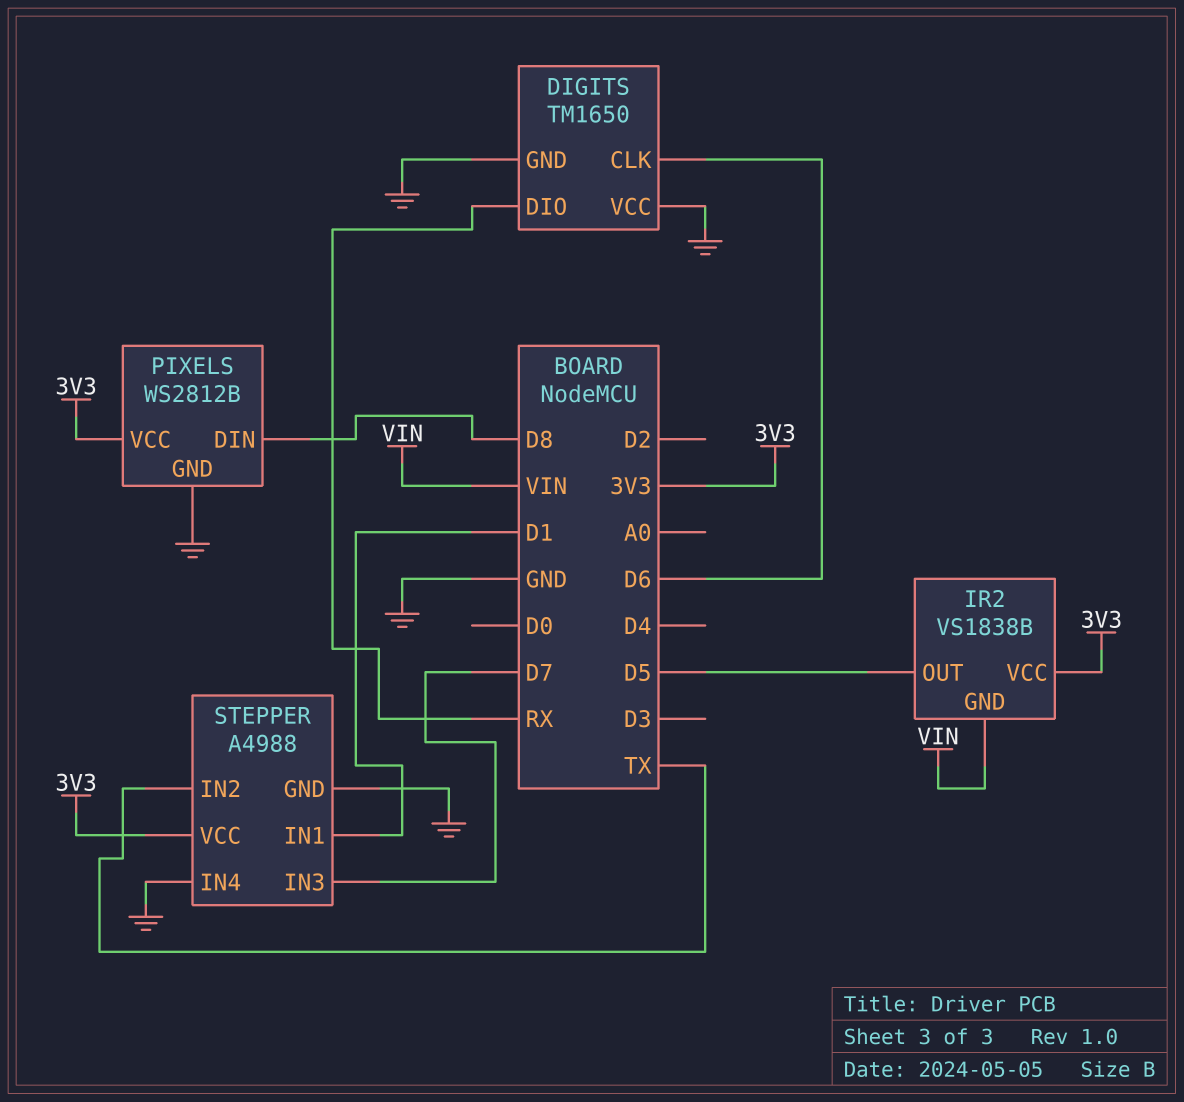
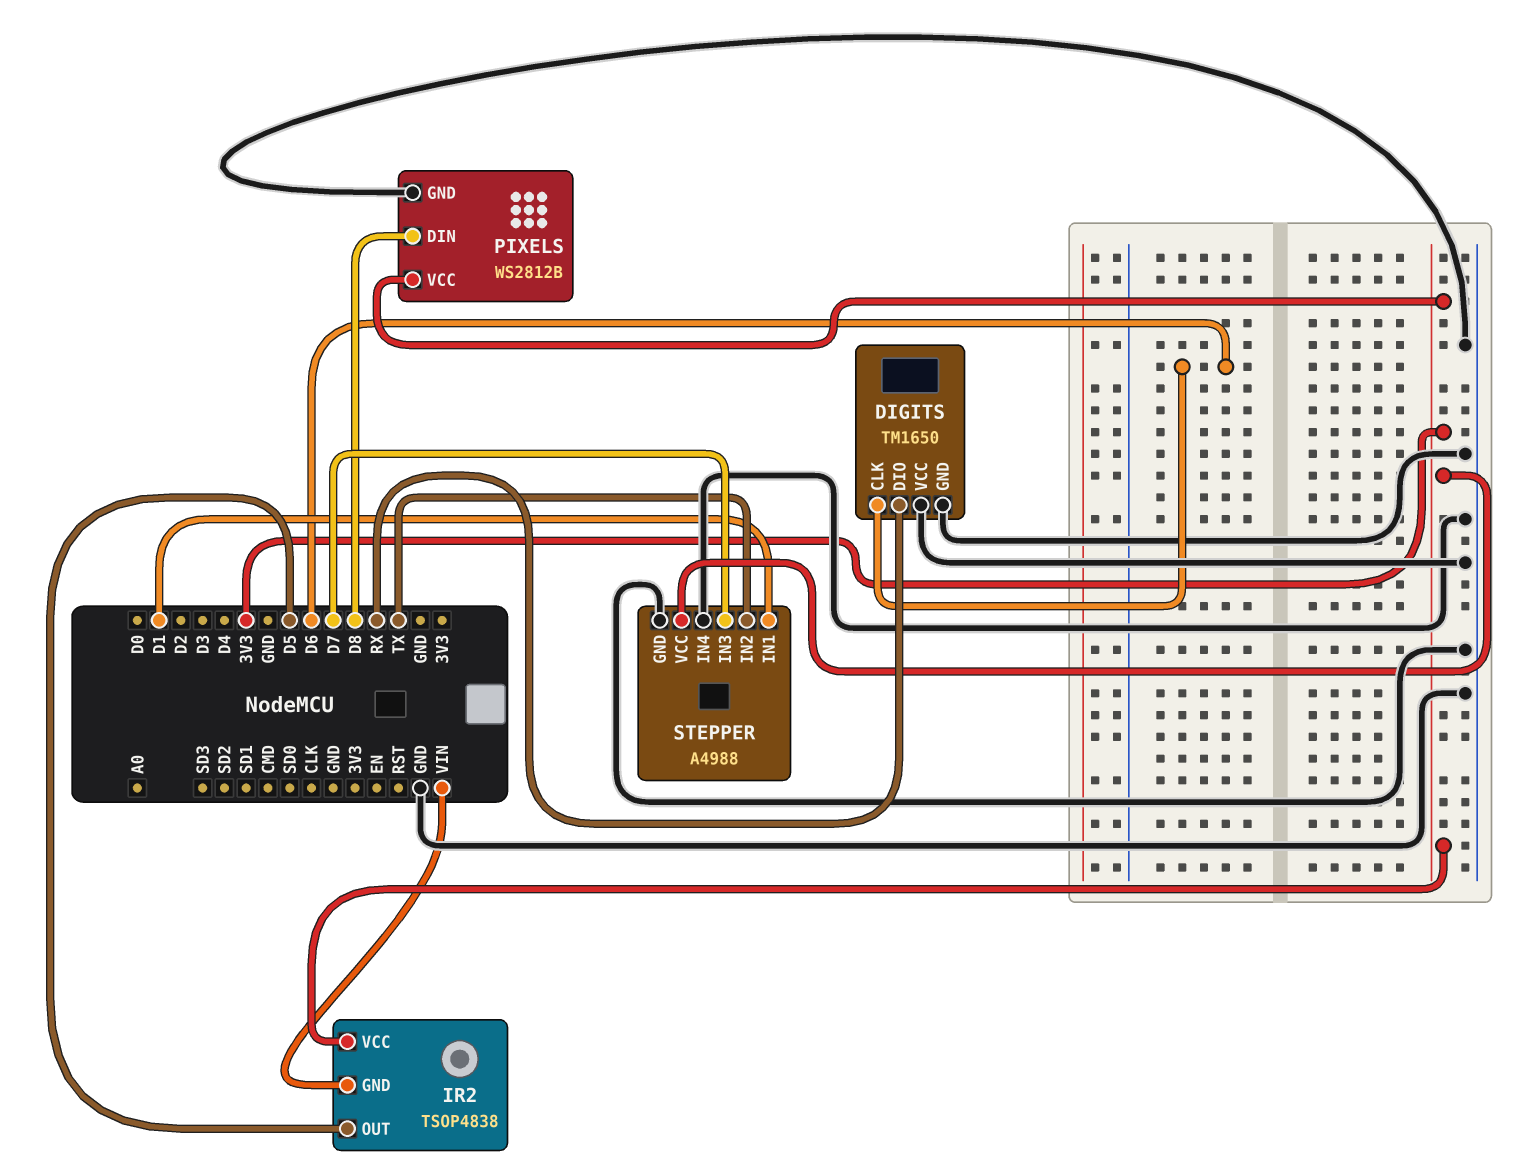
IR2: VS1838B -> TSOP4838

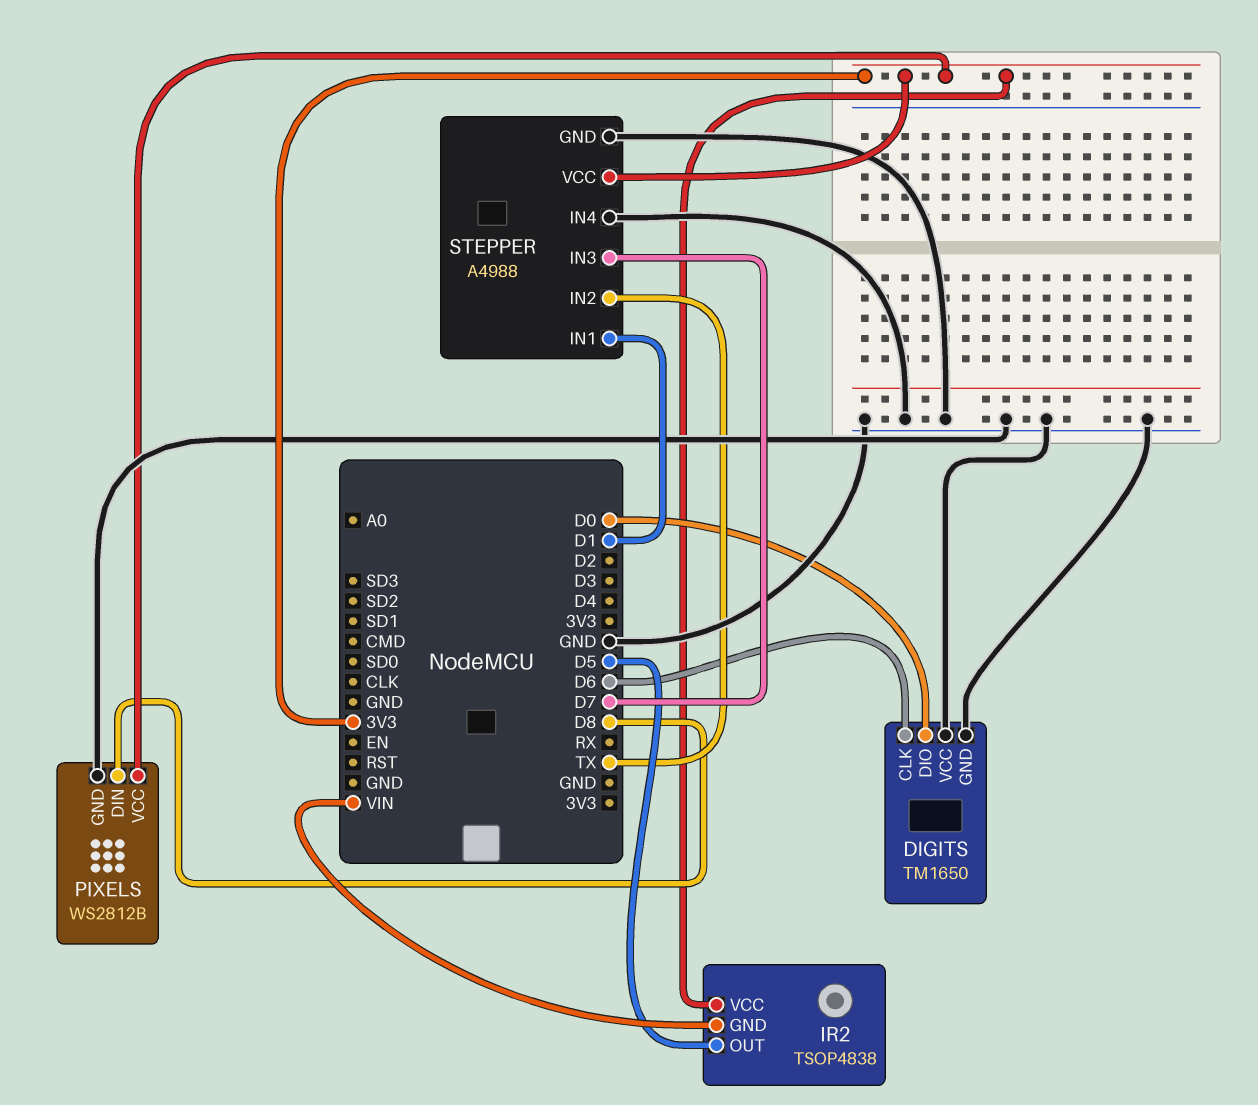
DIGITS pin DIO: RX -> D0

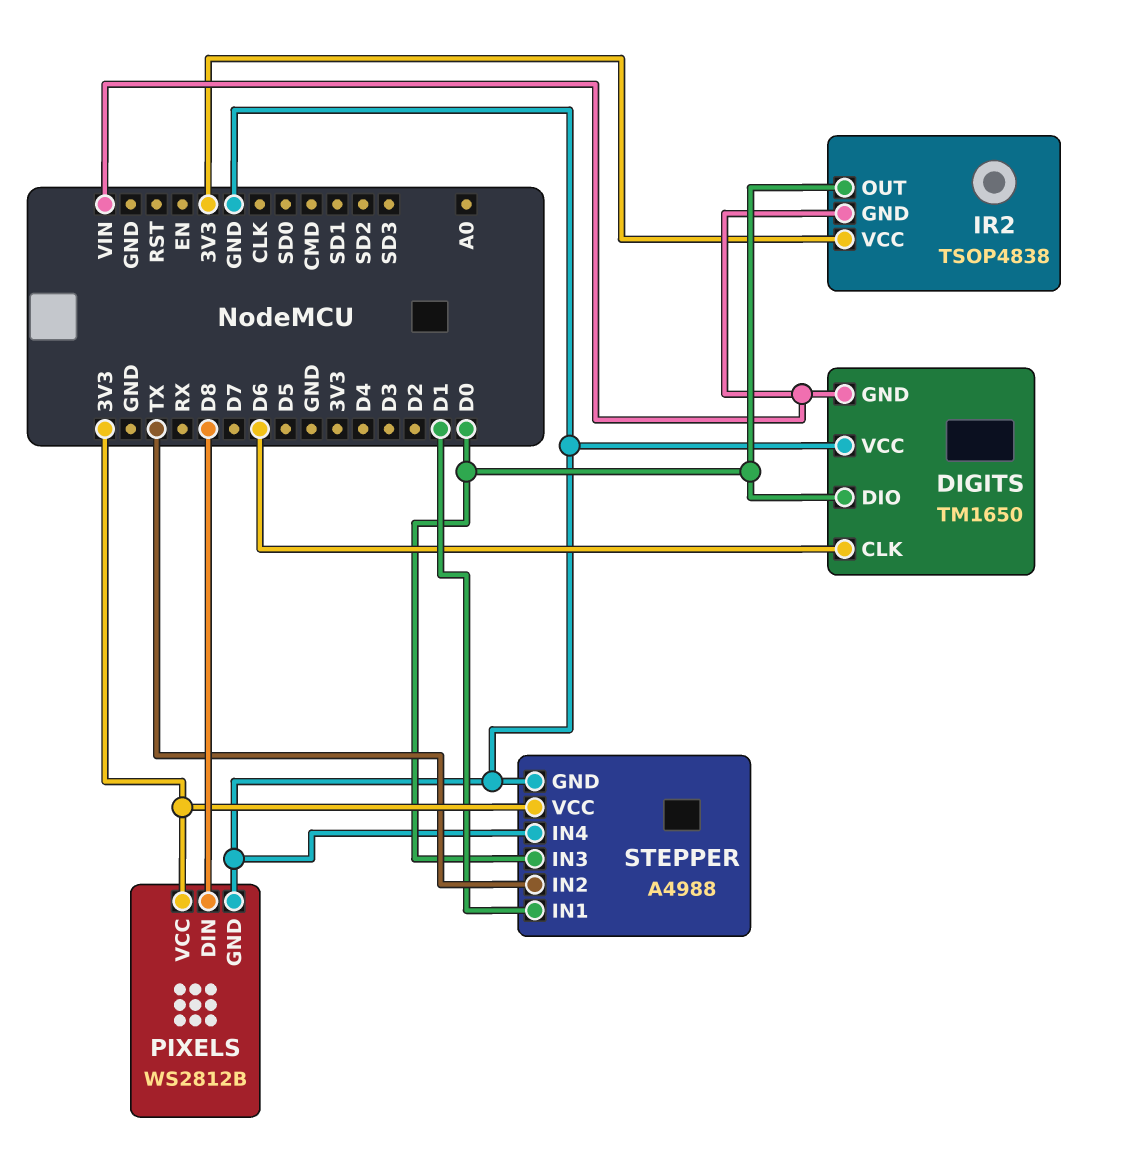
DIGITS pin GND: GND -> VIN
IR2 pin OUT: D5 -> D0
STEPPER pin IN3: D7 -> D0

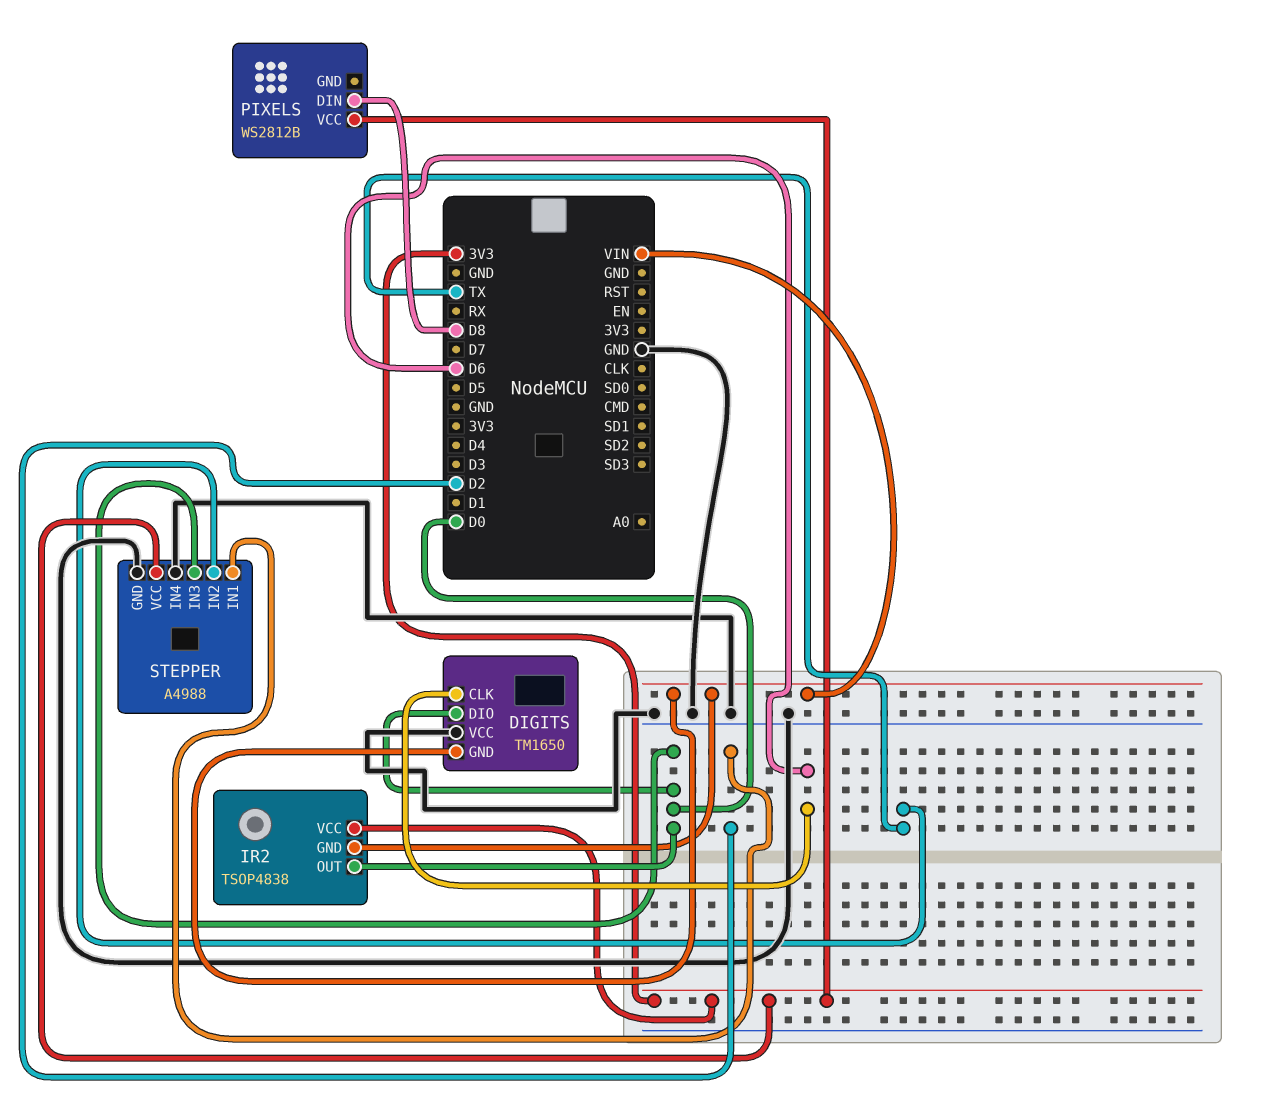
PIXELS pin GND: GND -> none
STEPPER pin IN1: D1 -> D2

